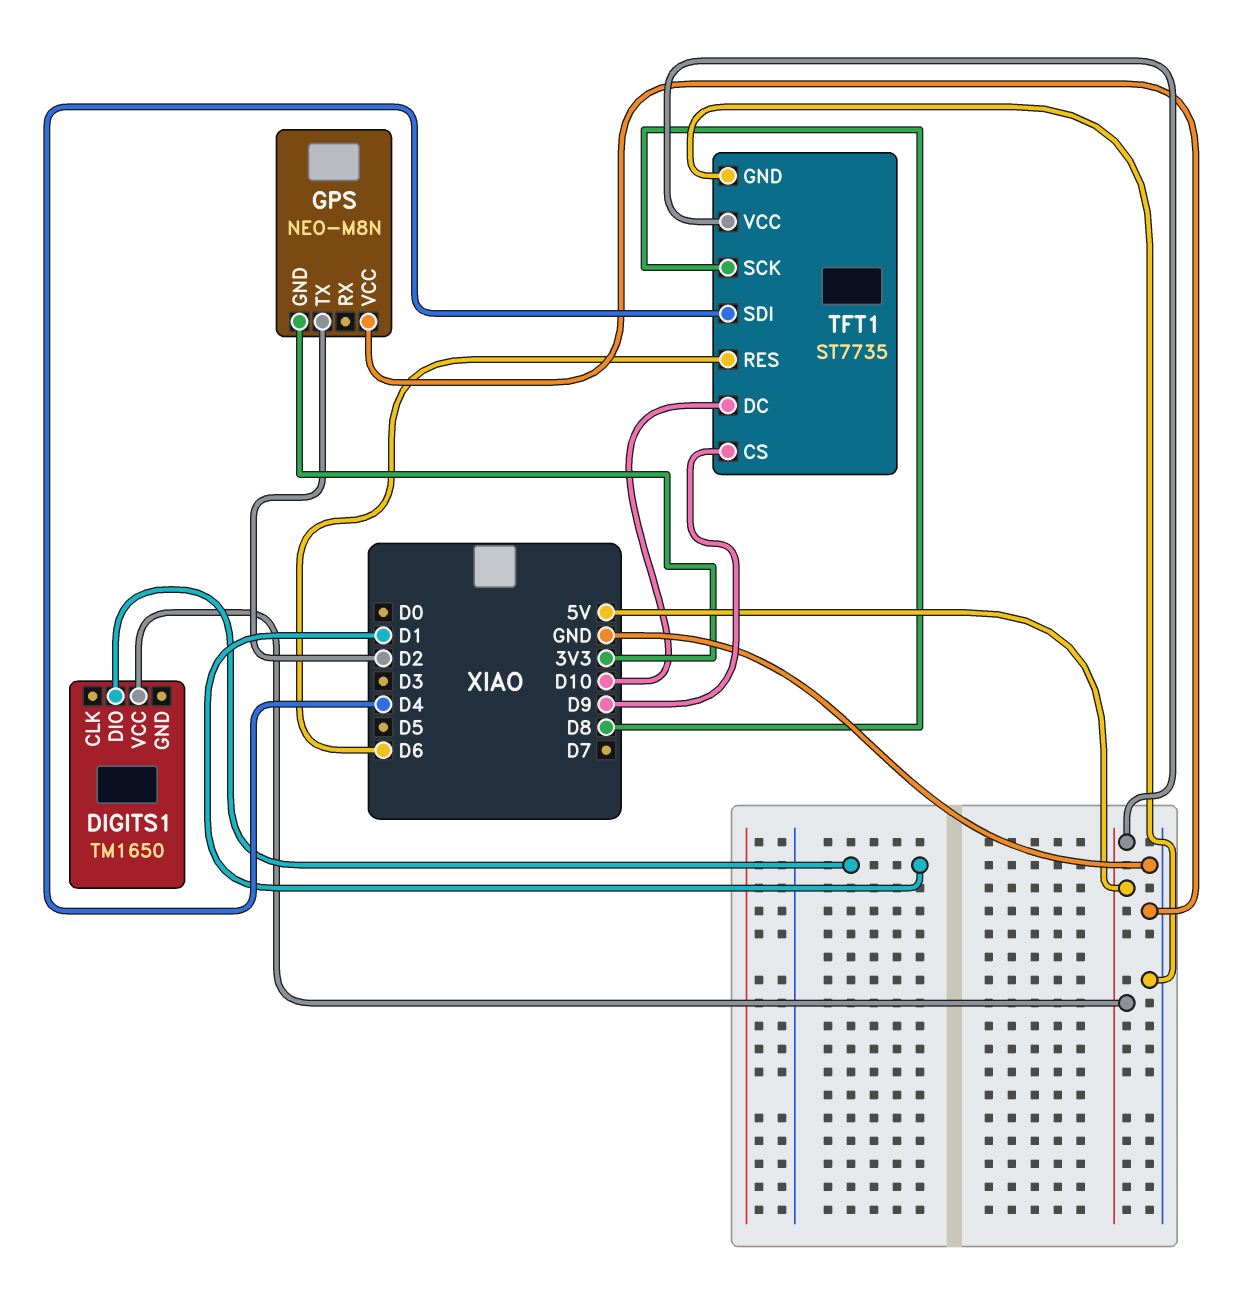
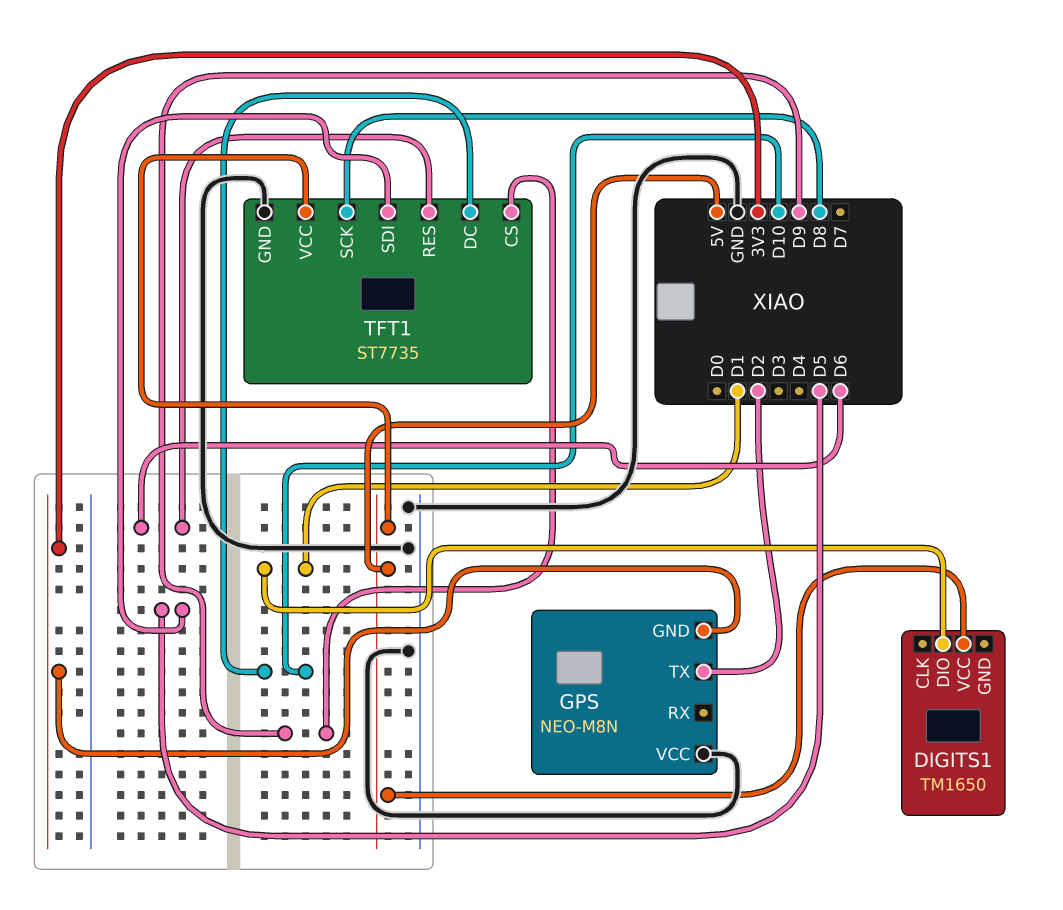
TFT1 pin SDI: D4 -> D5

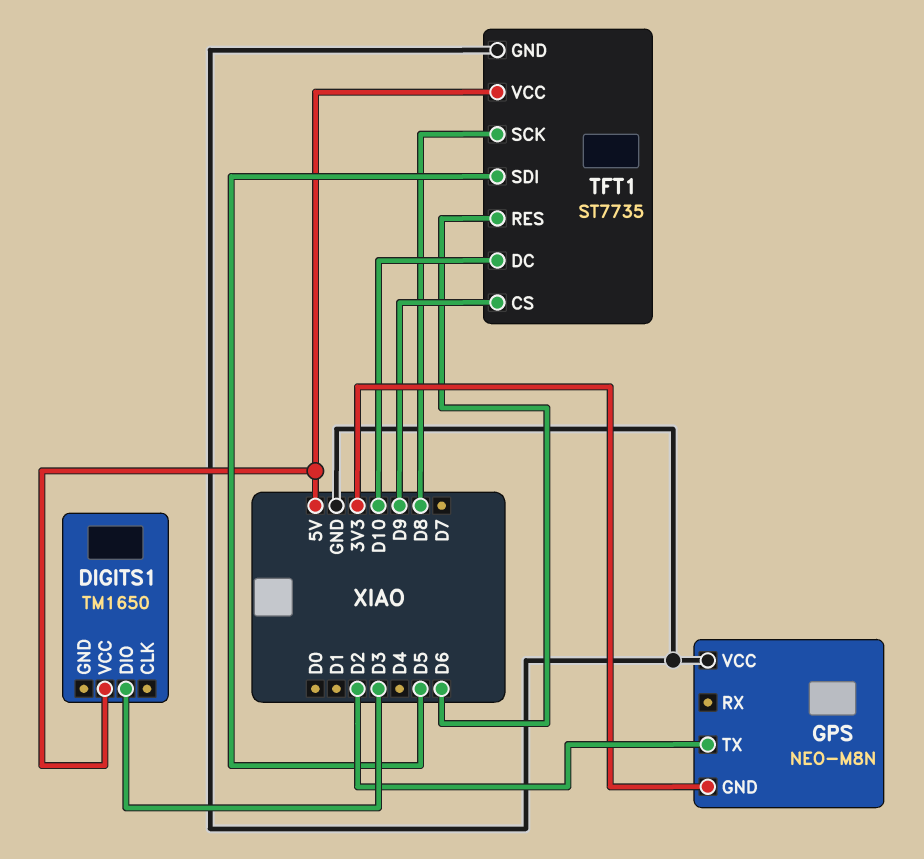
DIGITS1 pin DIO: D1 -> D3

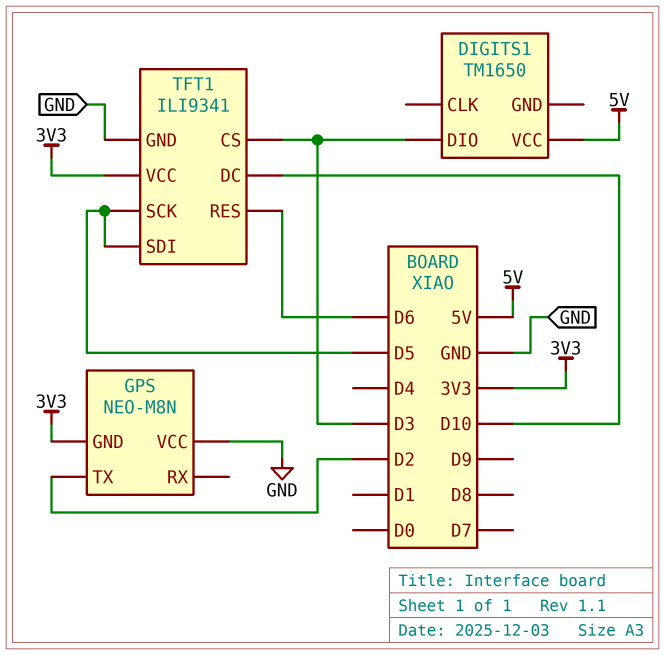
TFT1: ST7735 -> ILI9341
TFT1 pin CS: D9 -> D3
TFT1 pin SCK: D8 -> D5
TFT1 pin VCC: 5V -> 3V3

